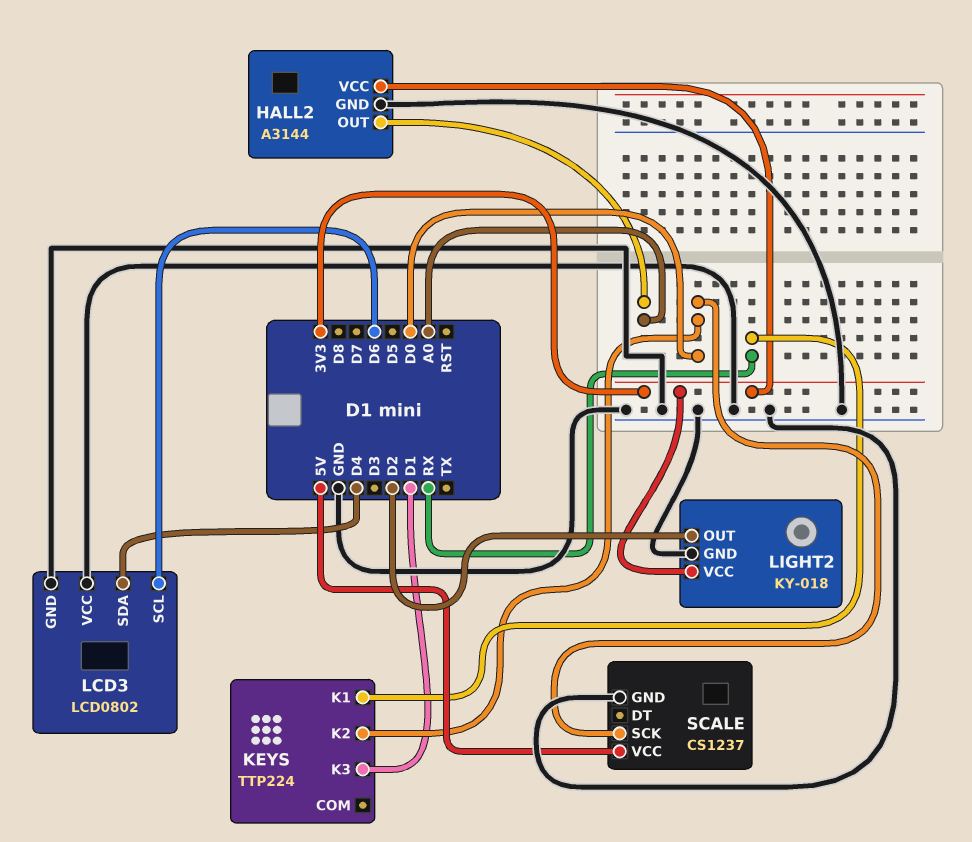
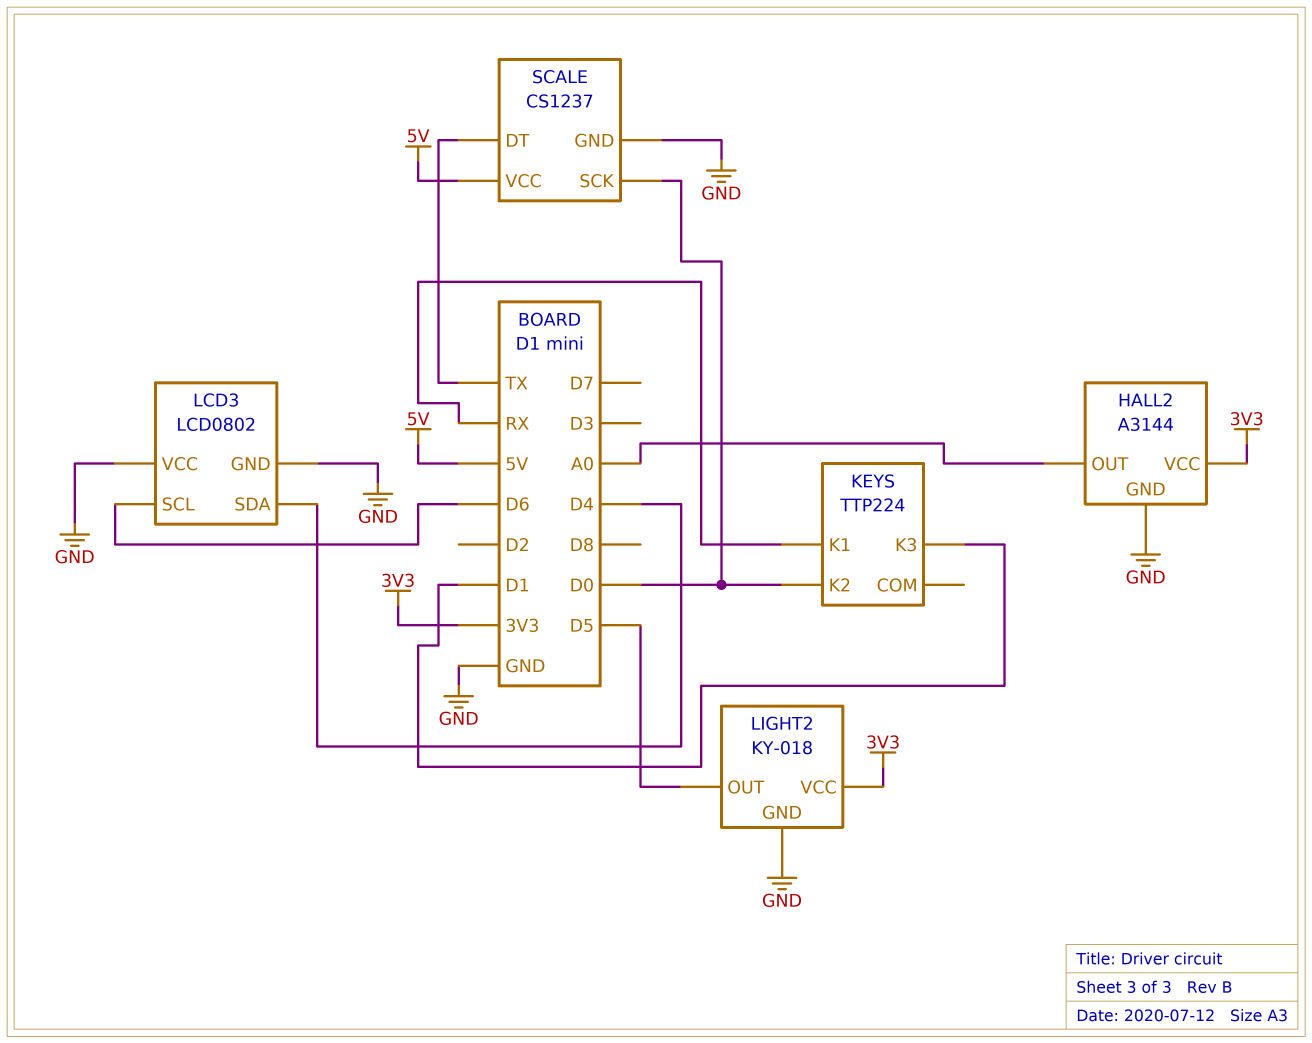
LIGHT2 pin OUT: D2 -> D5
SCALE pin DT: none -> TX

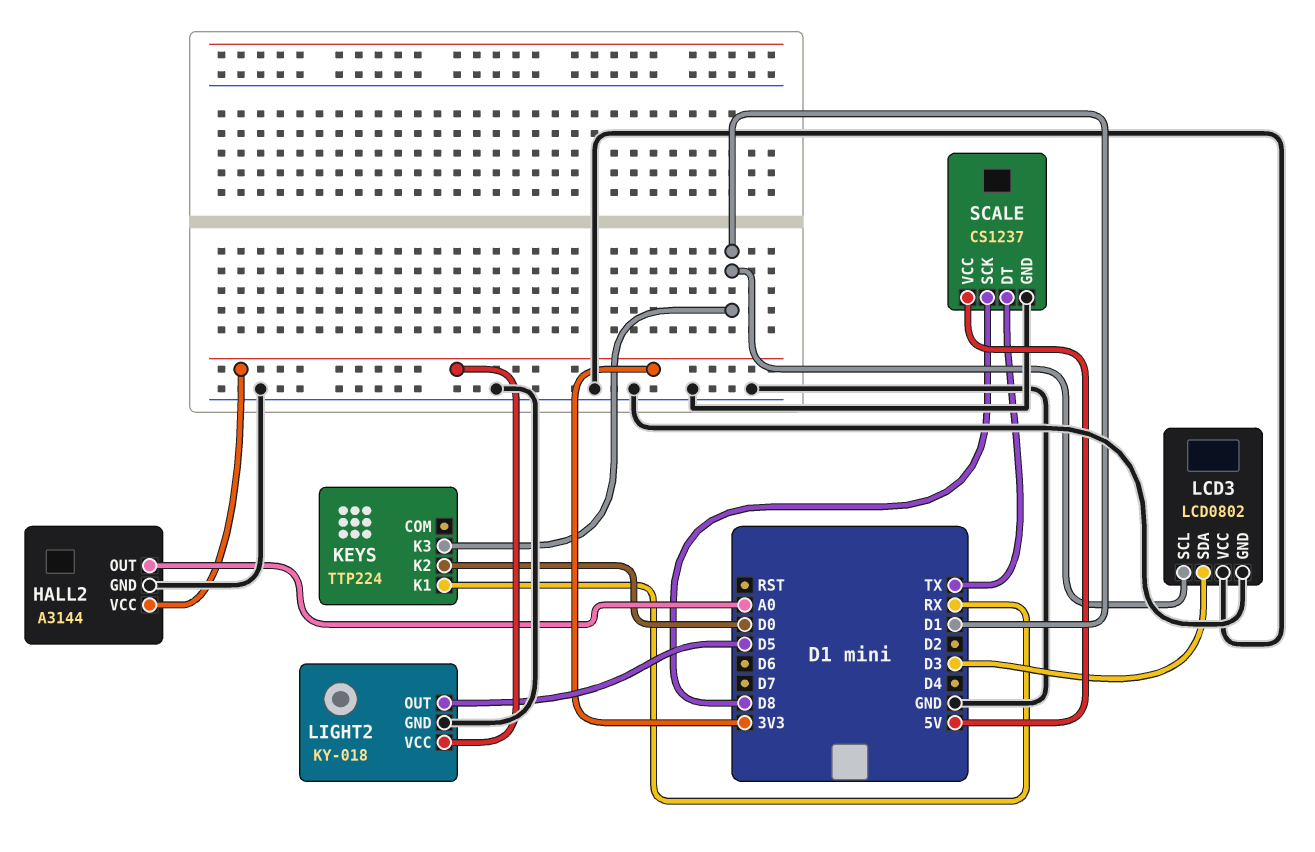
LCD3 pin SCL: D6 -> D1
LCD3 pin SDA: D4 -> D3
SCALE pin SCK: D0 -> D8

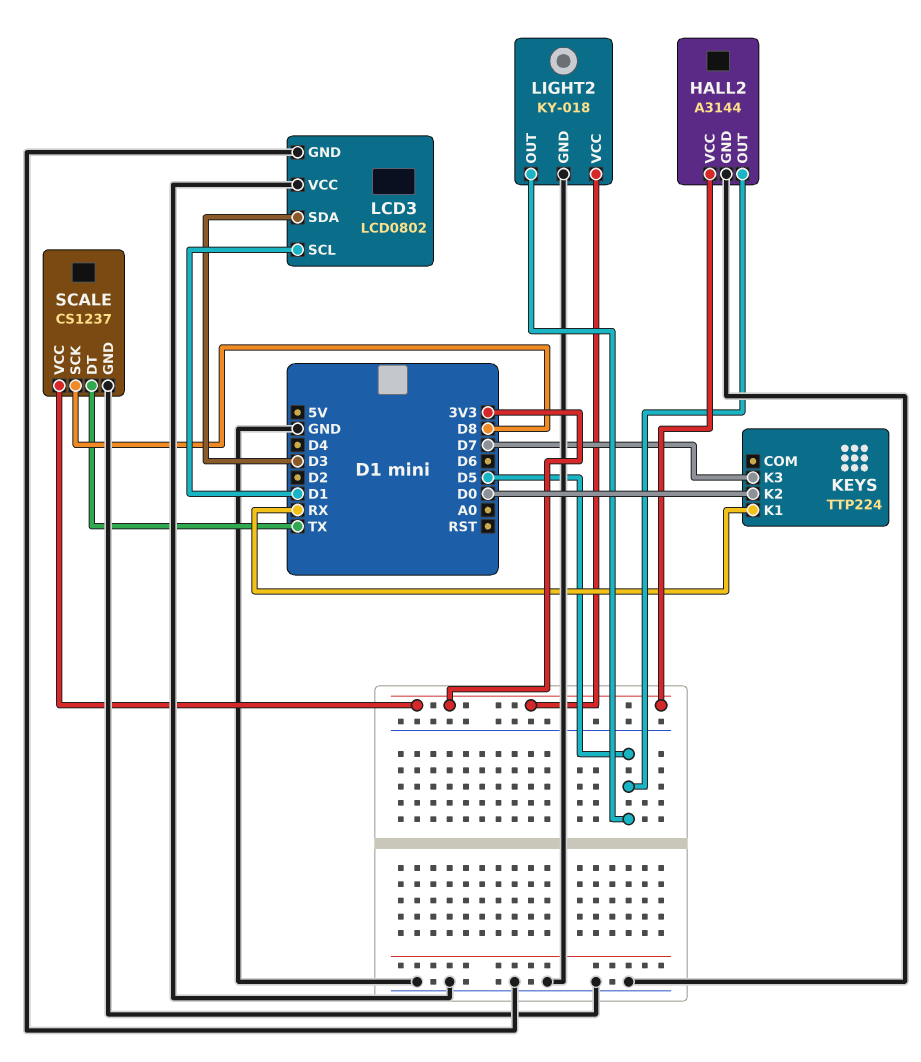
HALL2 pin OUT: A0 -> D5
KEYS pin K3: D1 -> D7
SCALE pin VCC: 5V -> 3V3

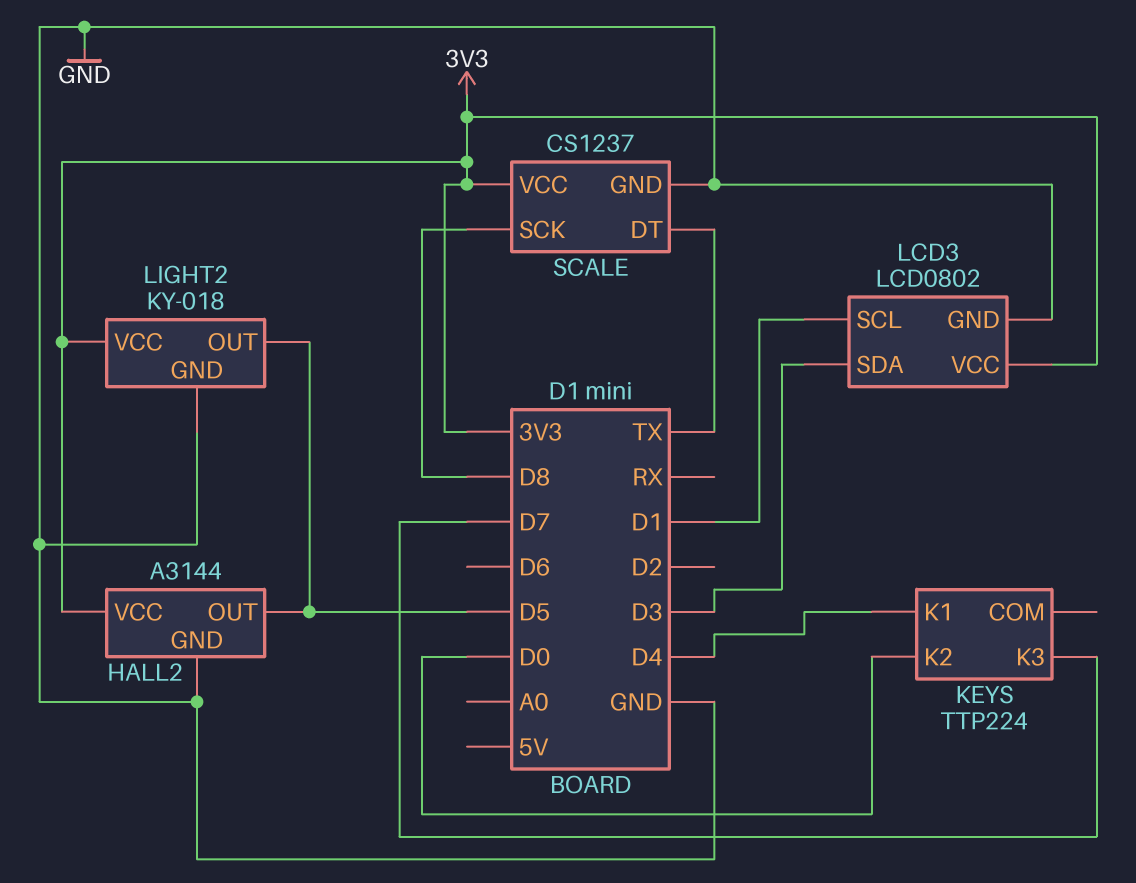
KEYS pin K1: RX -> D4
LCD3 pin VCC: GND -> 3V3

